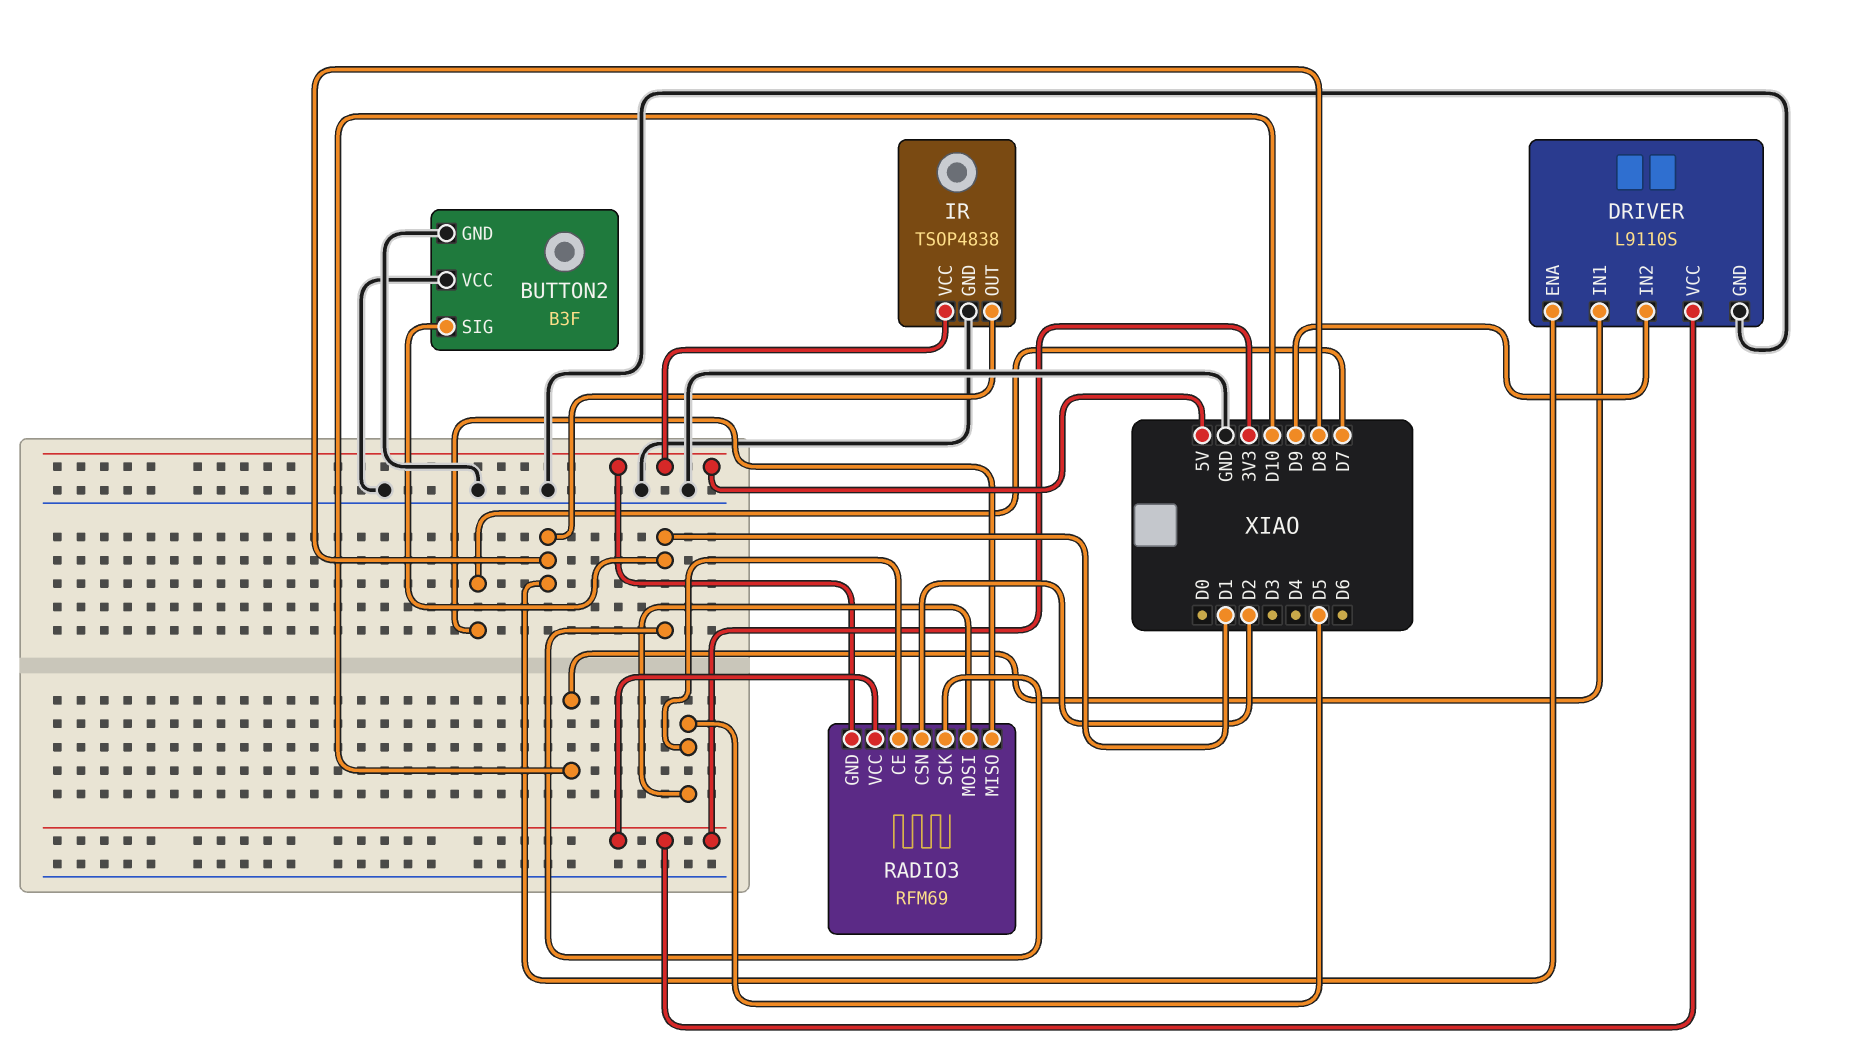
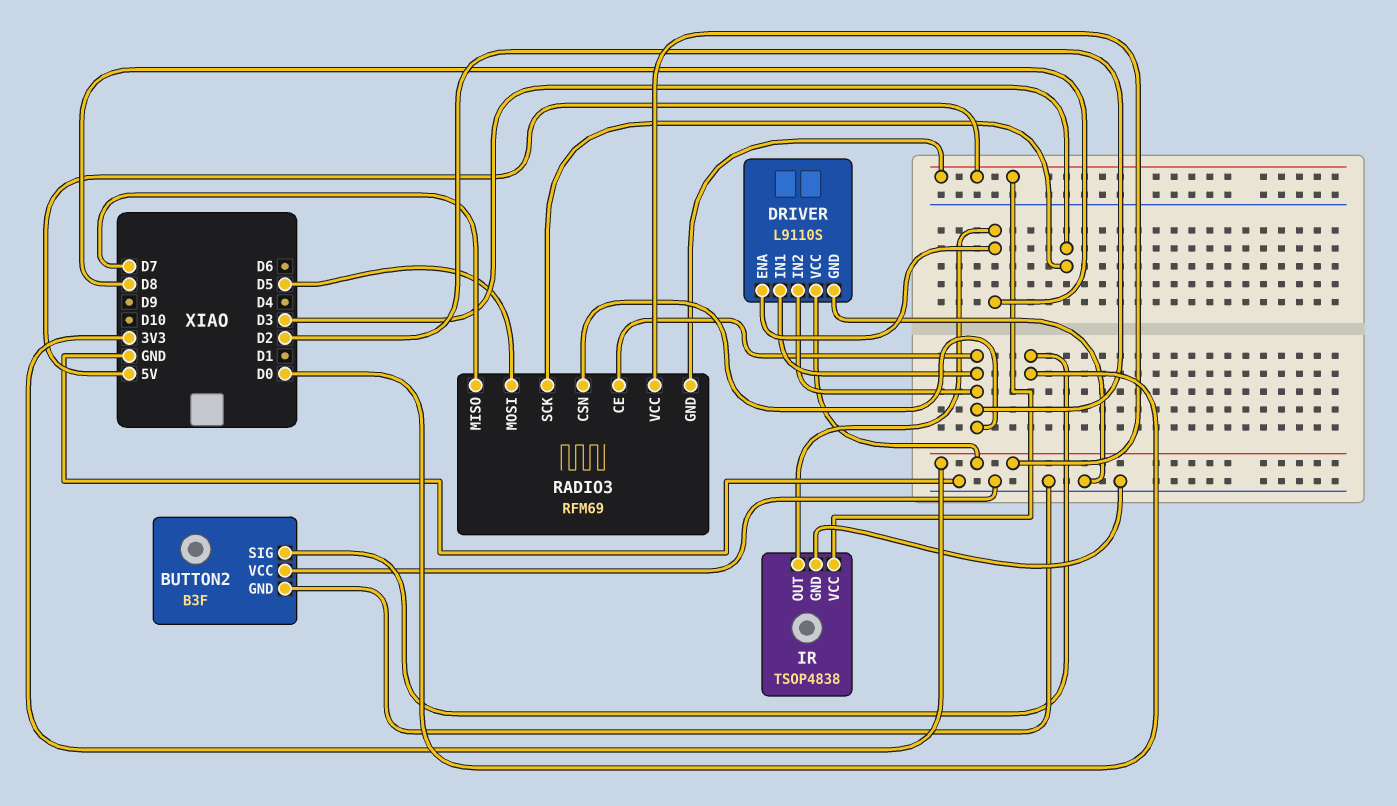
BUTTON2 pin SIG: D1 -> D0
DRIVER pin IN1: D10 -> D2
DRIVER pin IN2: D9 -> D2
RADIO3 pin CE: D5 -> D2
RADIO3 pin SCK: D1 -> D3

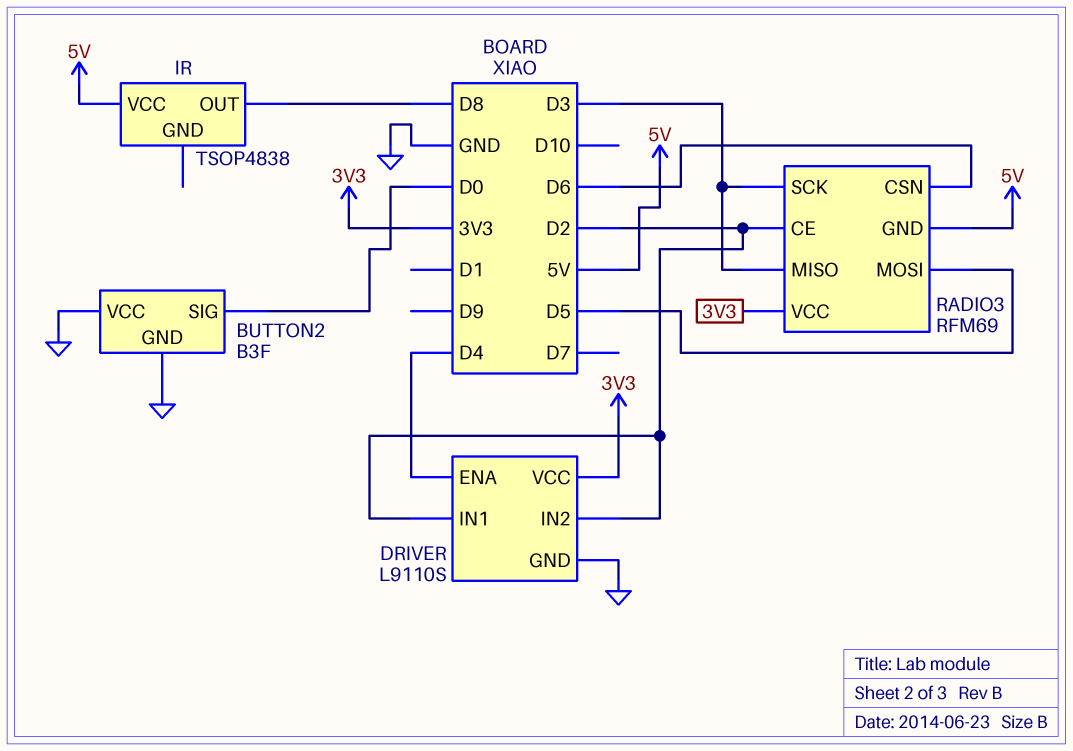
DRIVER pin ENA: D8 -> D4
IR pin GND: GND -> none
RADIO3 pin CSN: D2 -> D6
RADIO3 pin MISO: D7 -> D3

